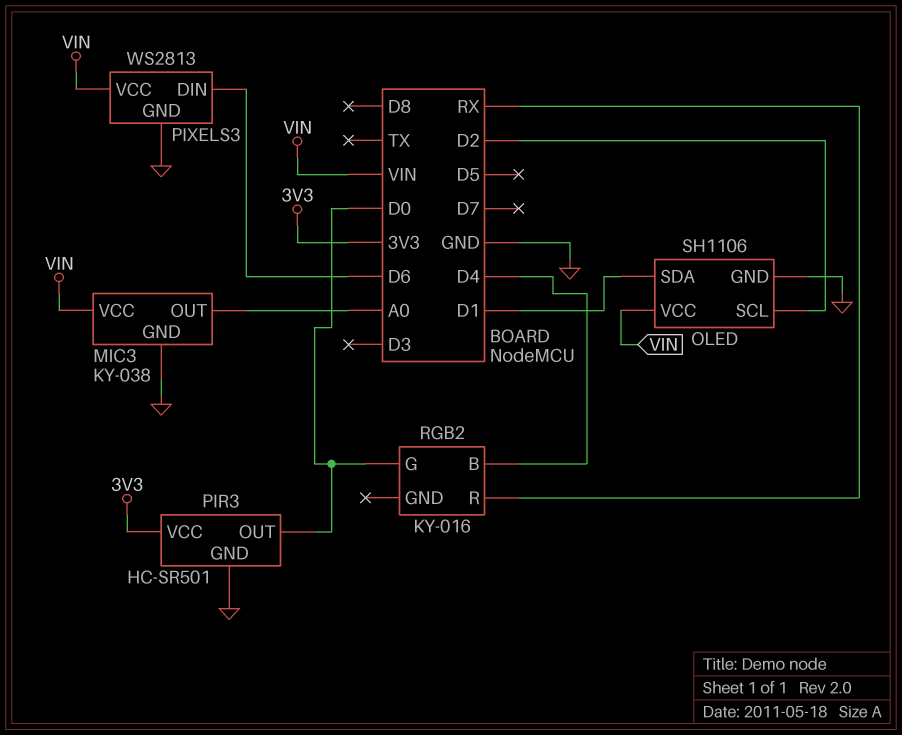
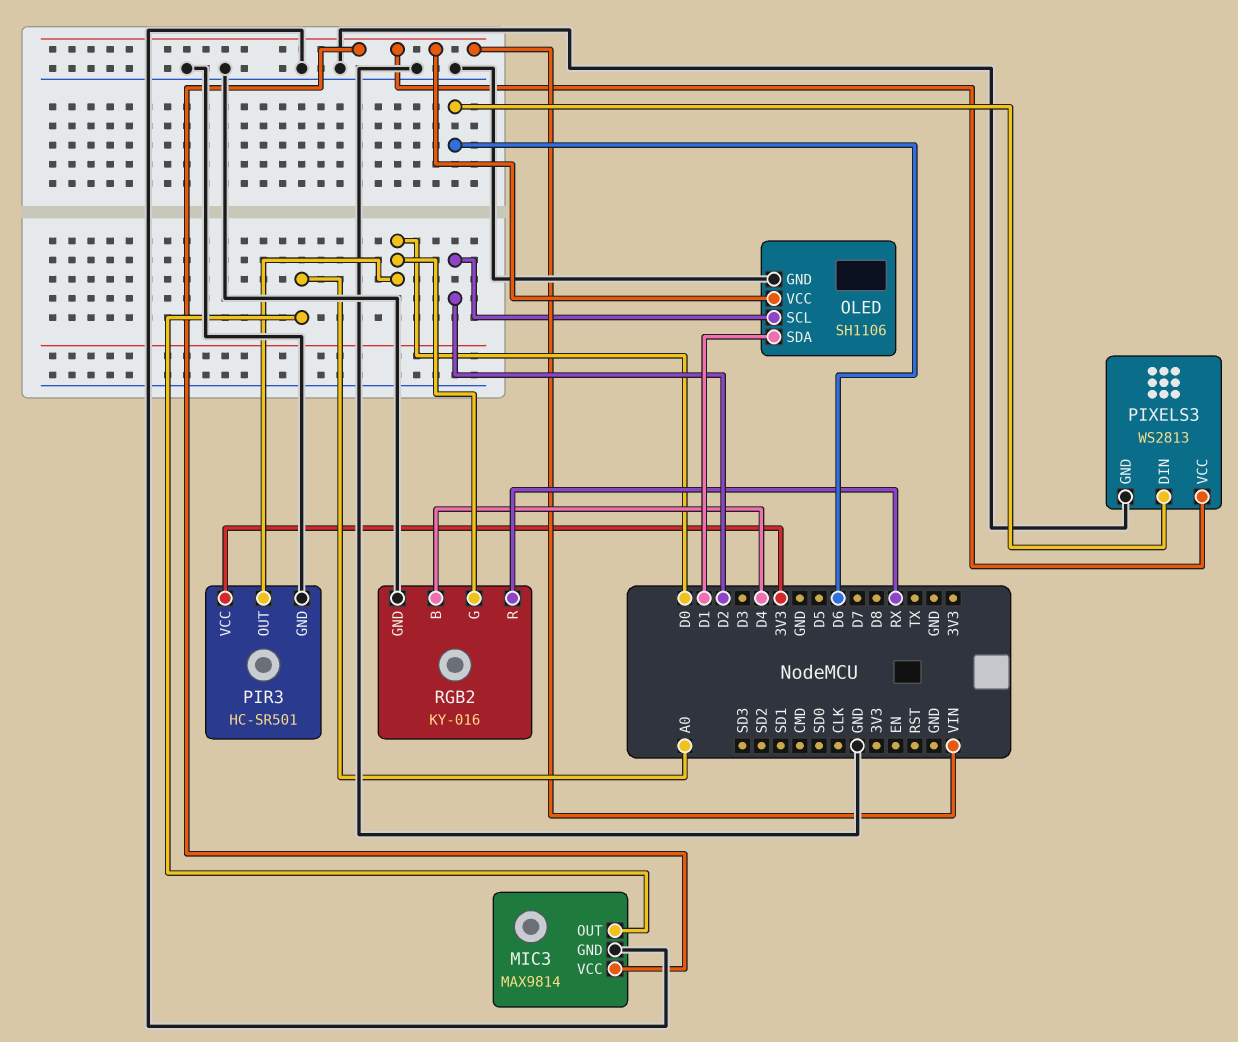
MIC3: KY-038 -> MAX9814
RGB2 pin GND: none -> GND

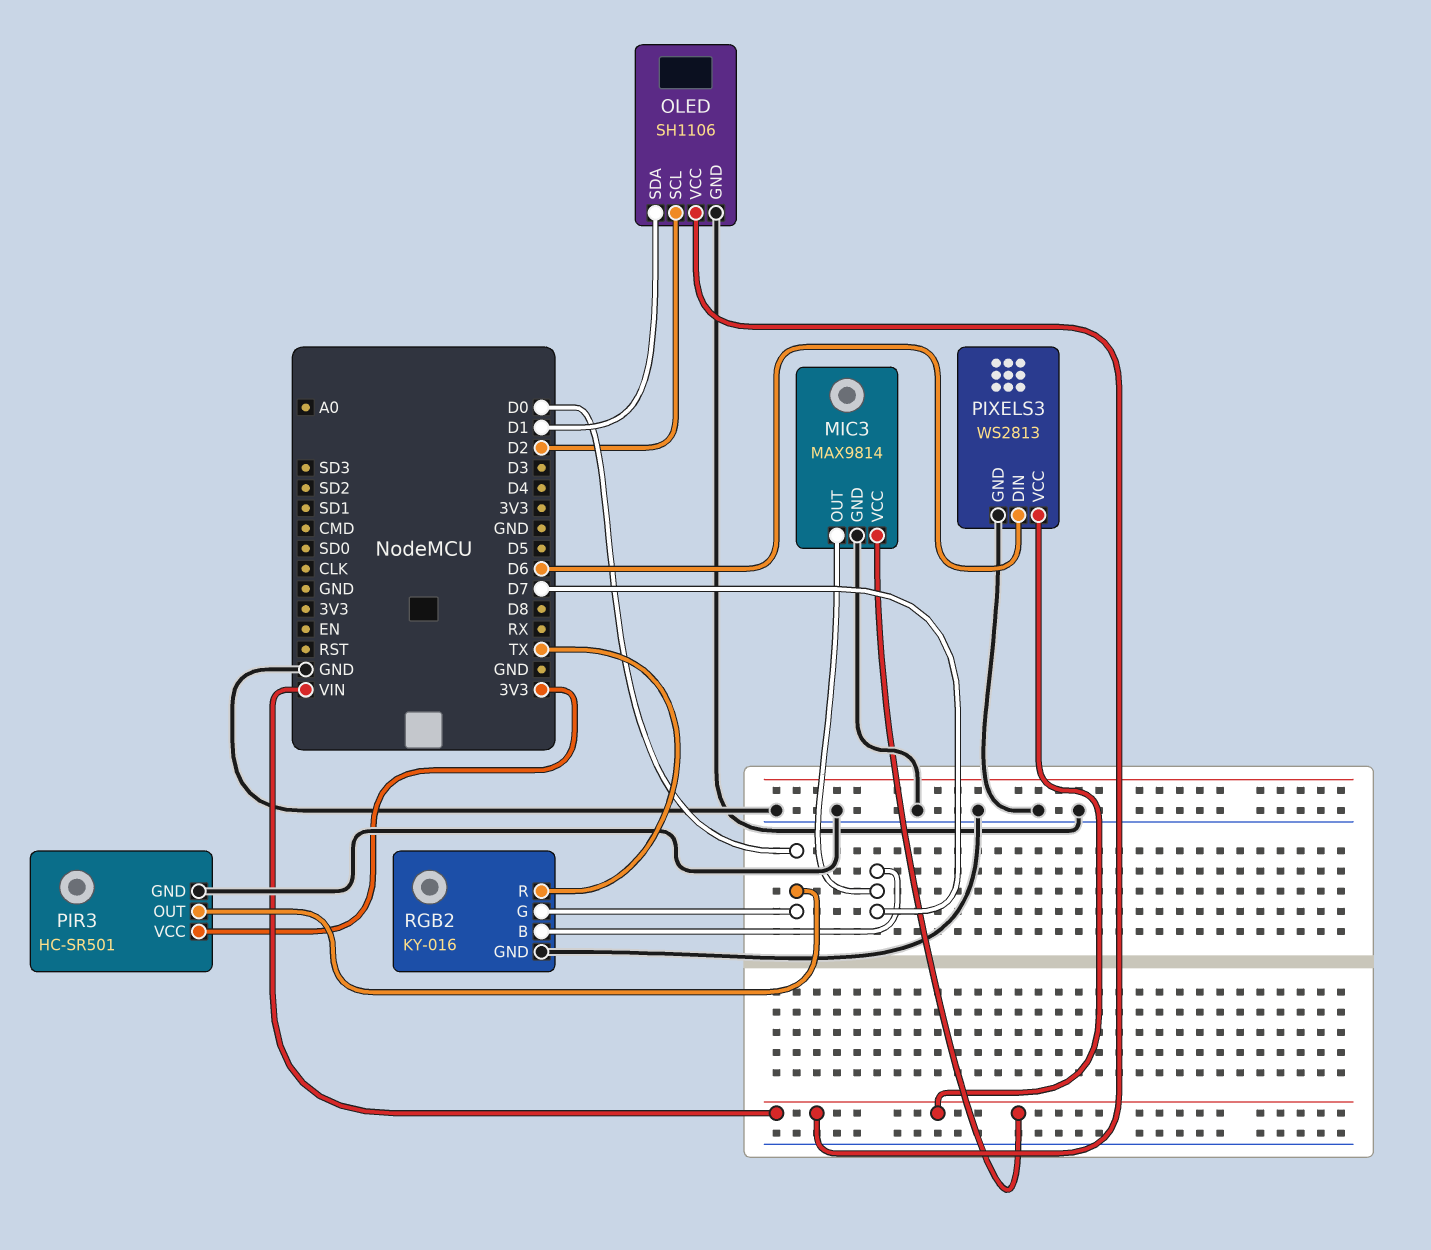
MIC3 pin OUT: A0 -> D7
RGB2 pin B: D4 -> D7
RGB2 pin R: RX -> TX

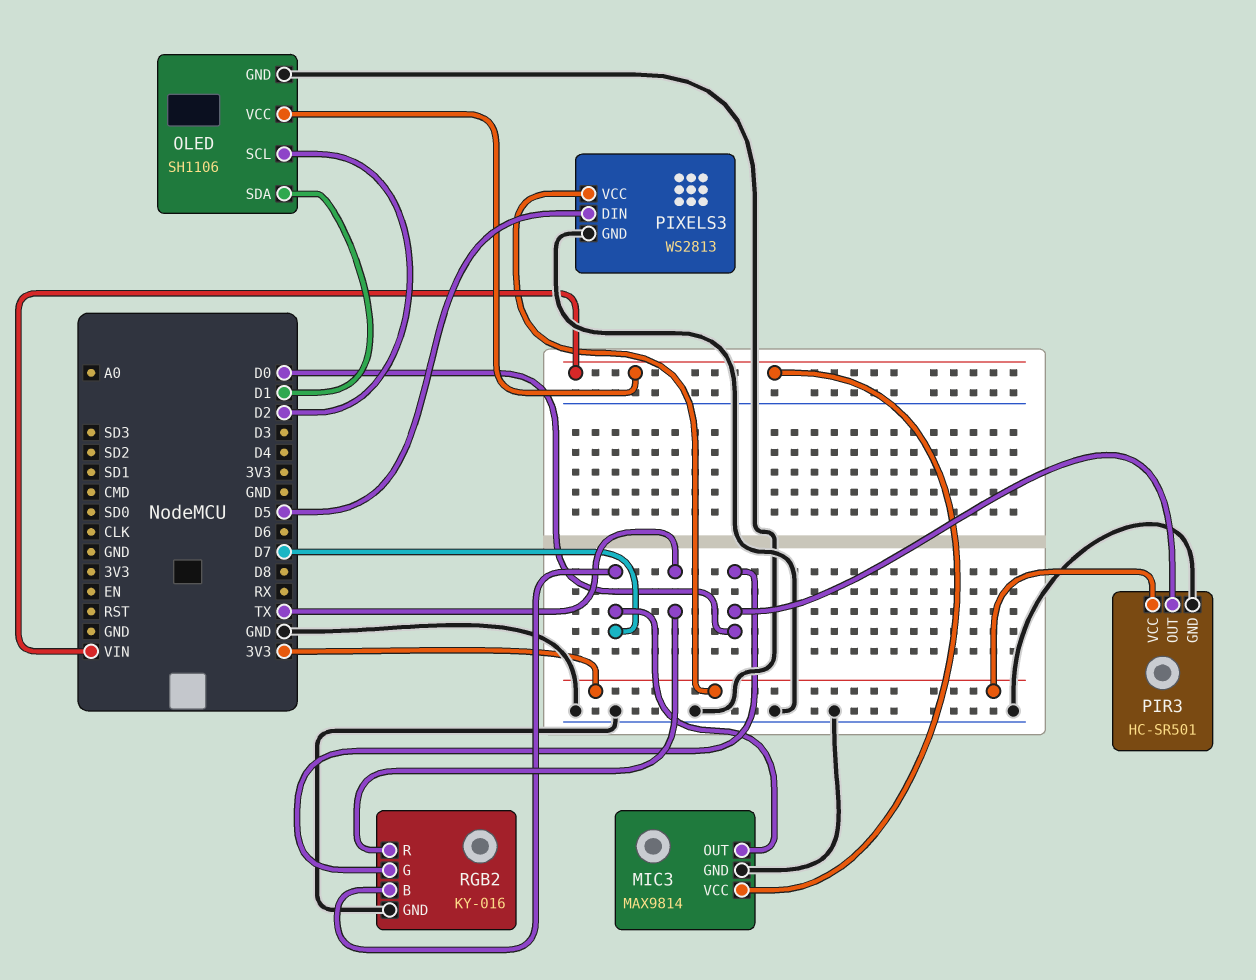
PIXELS3 pin DIN: D6 -> D5
PIXELS3 pin VCC: VIN -> 3V3

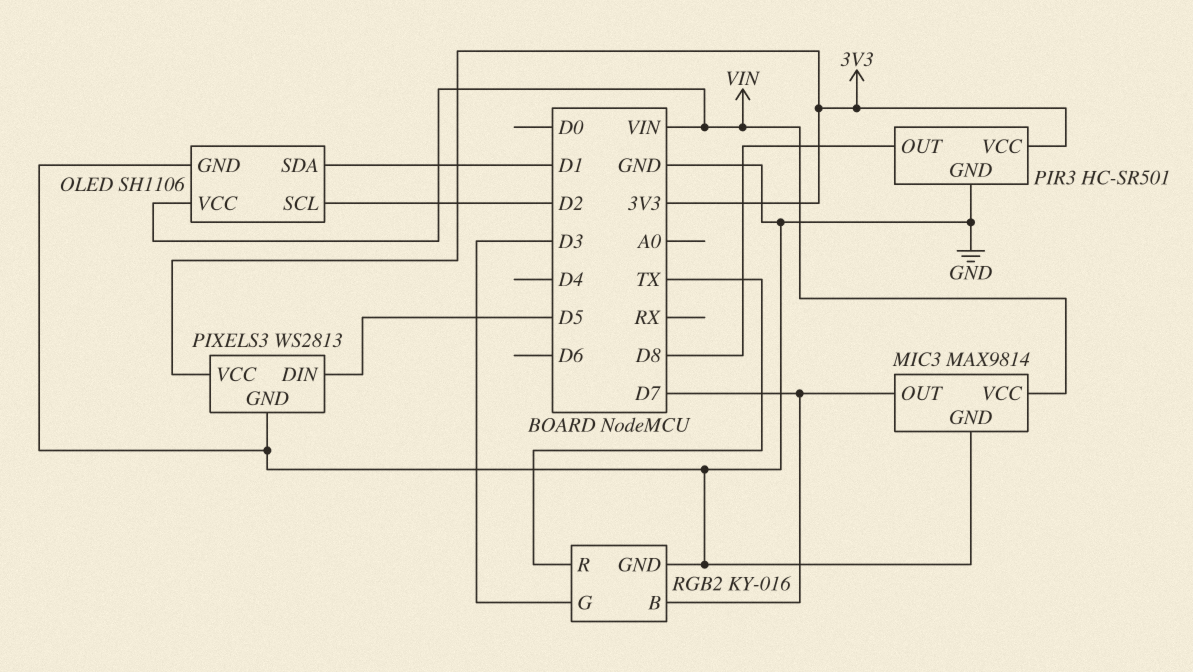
PIR3 pin OUT: D0 -> D8
RGB2 pin G: D0 -> D3

